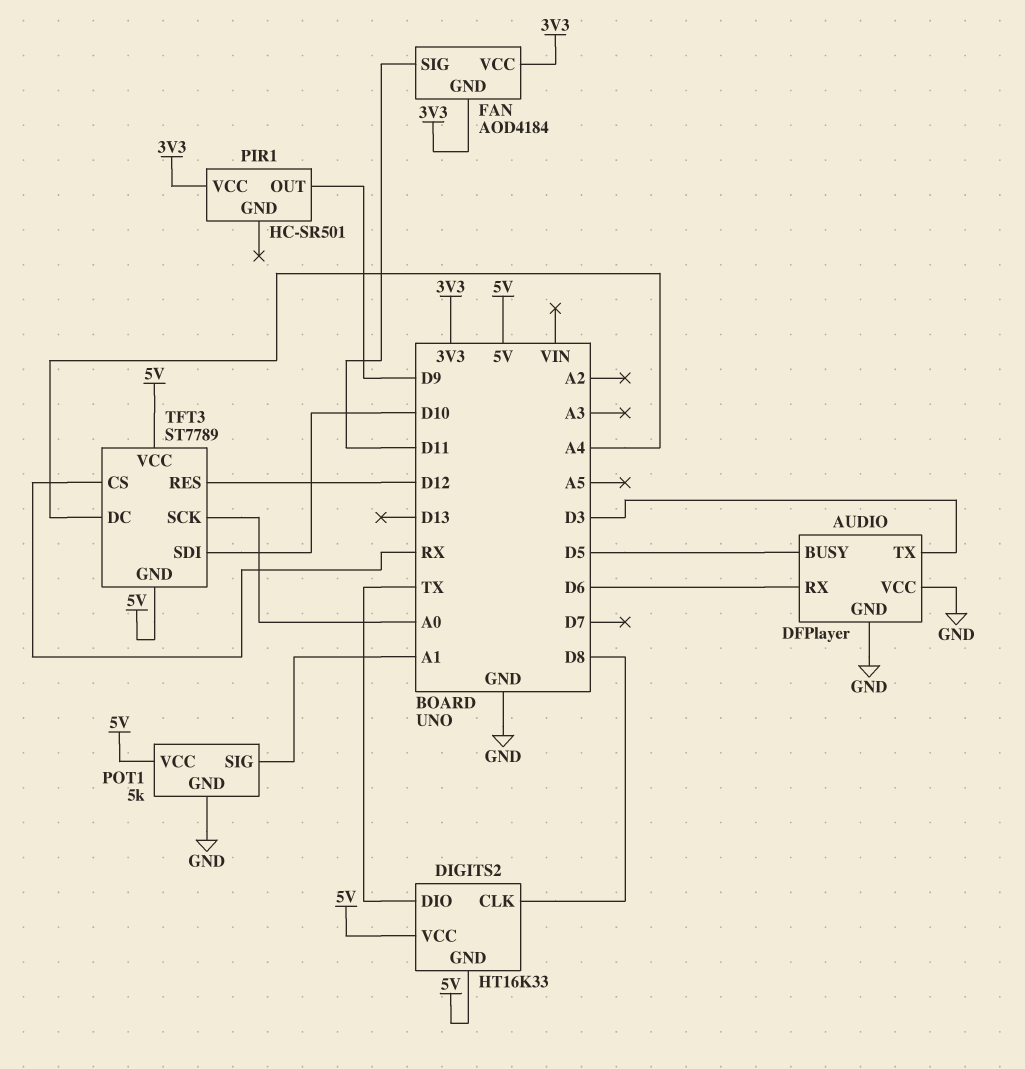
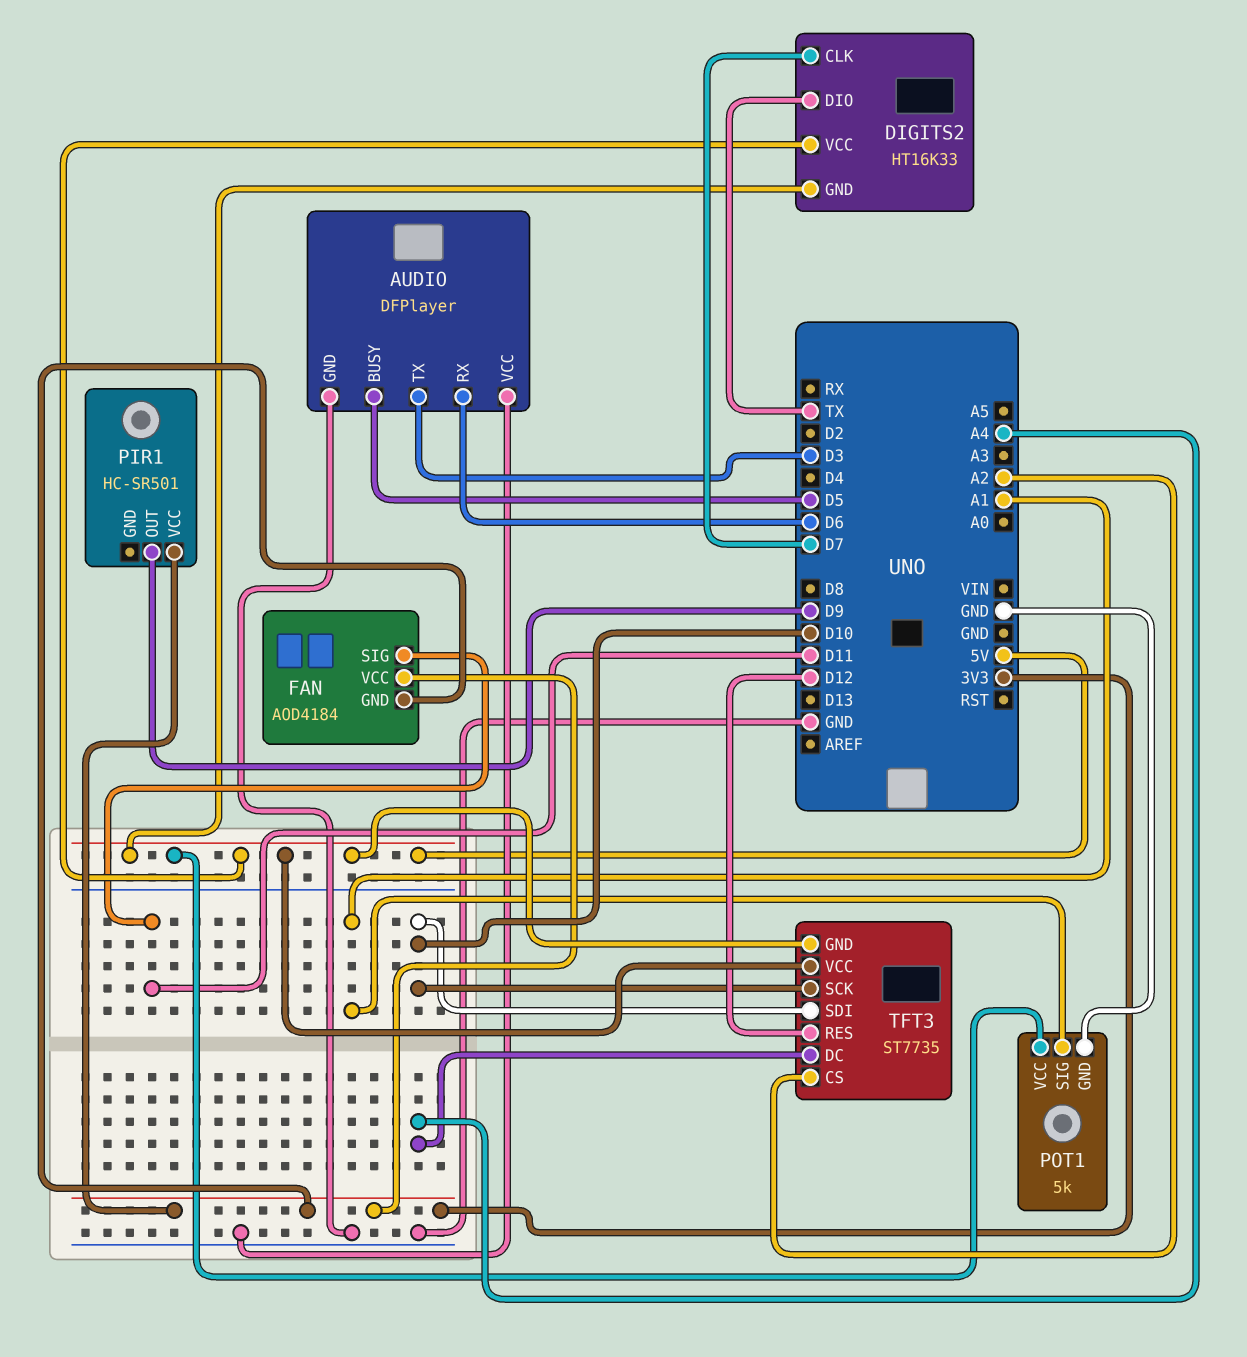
DIGITS2 pin CLK: D8 -> D7
TFT3: ST7789 -> ST7735
TFT3 pin CS: RX -> A2
TFT3 pin SCK: A0 -> D10

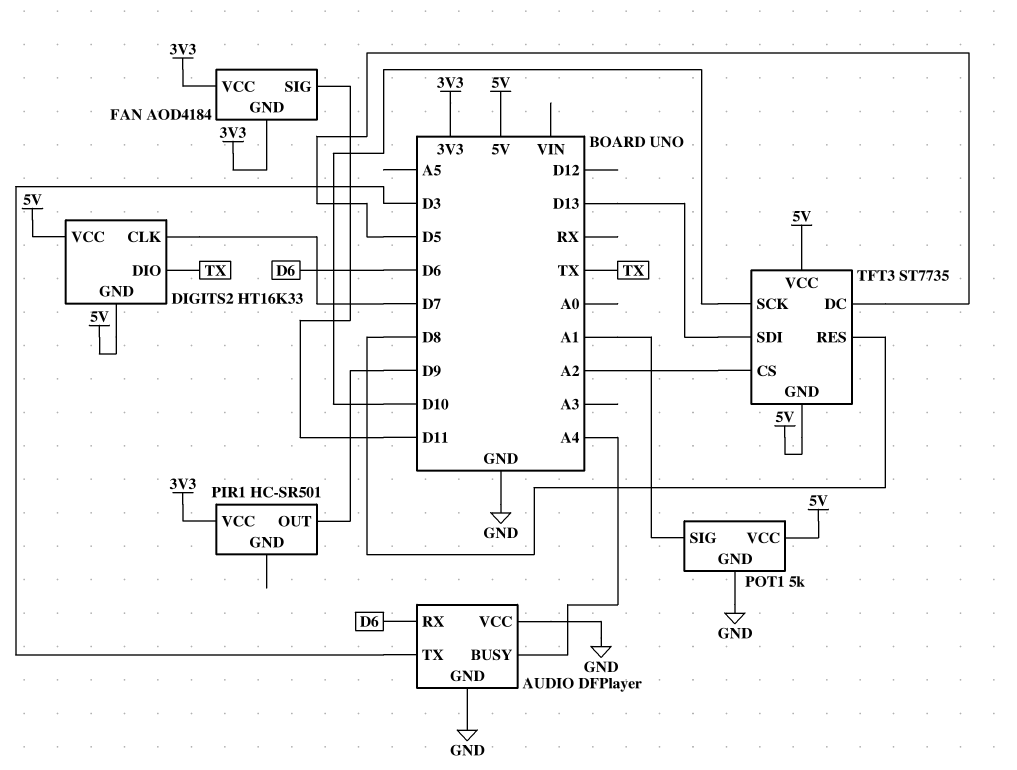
AUDIO pin BUSY: D5 -> A4
TFT3 pin DC: A4 -> D5
TFT3 pin RES: D12 -> D8
TFT3 pin SDI: D10 -> D13

